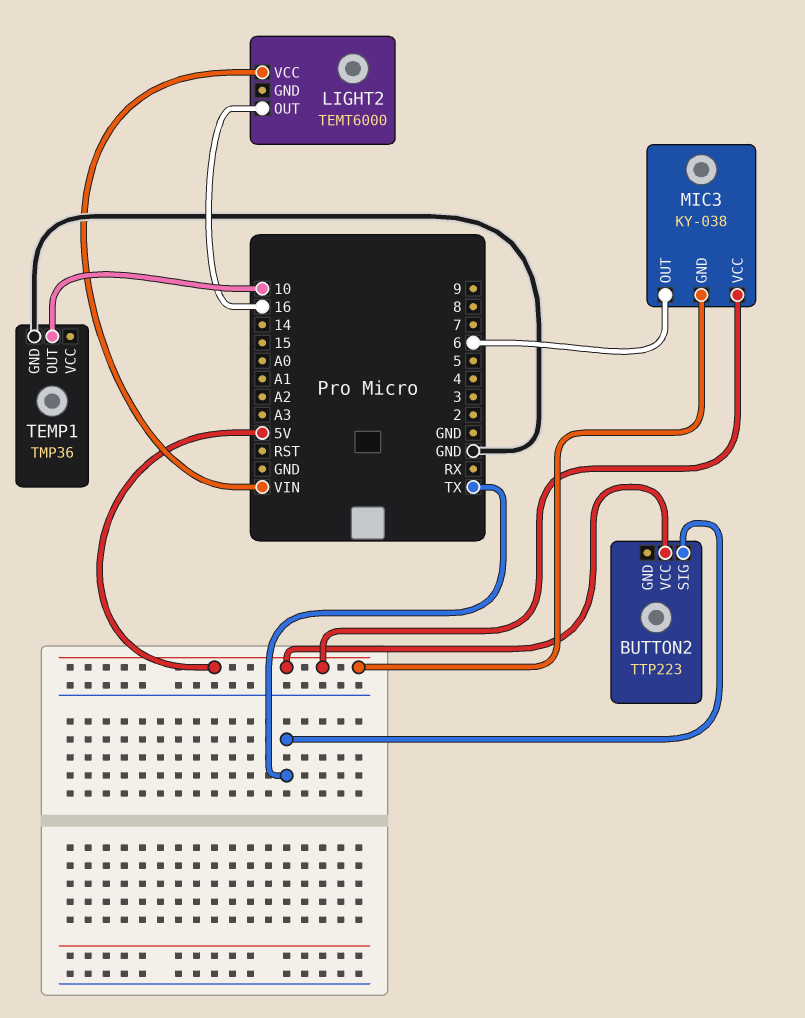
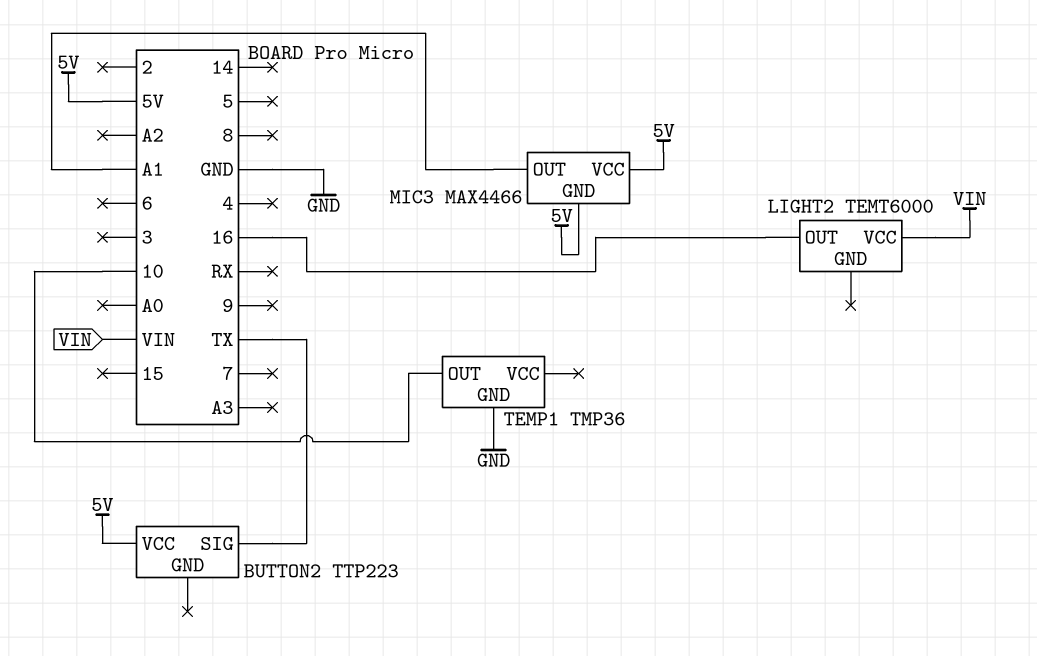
MIC3: KY-038 -> MAX4466
MIC3 pin OUT: 6 -> A1

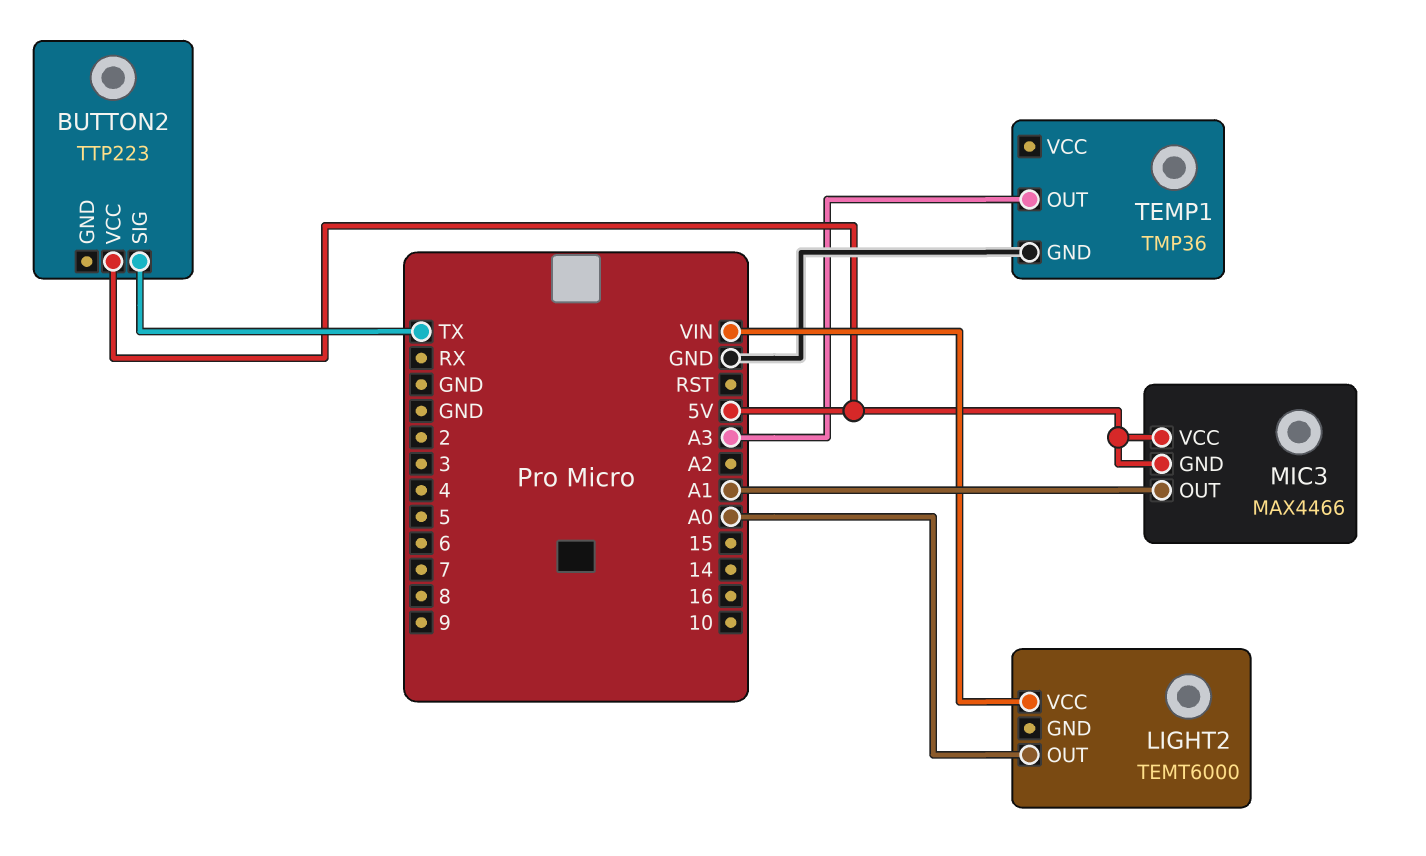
LIGHT2 pin OUT: 16 -> A0
TEMP1 pin OUT: 10 -> A3

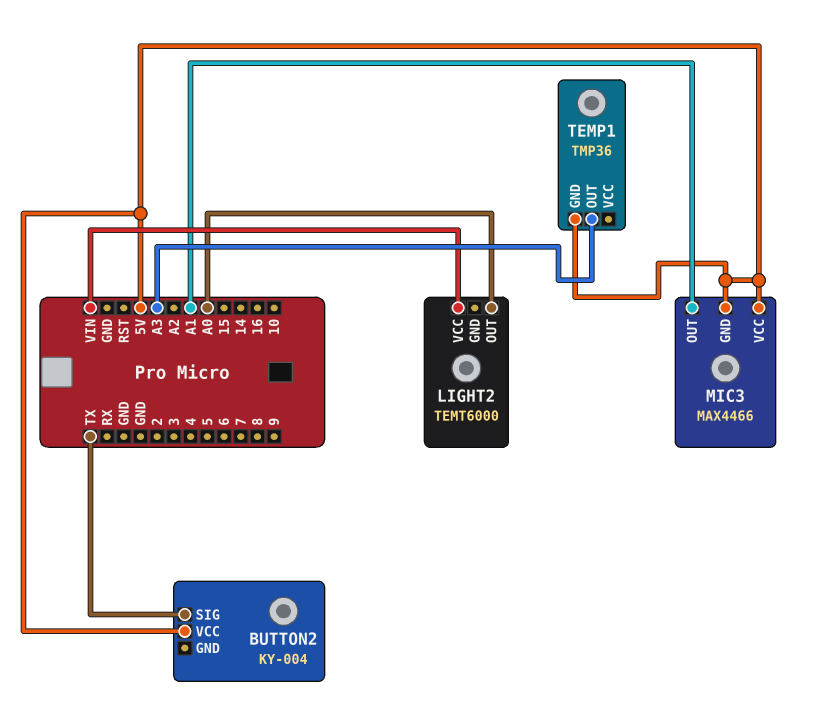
BUTTON2: TTP223 -> KY-004
TEMP1 pin GND: GND -> 5V

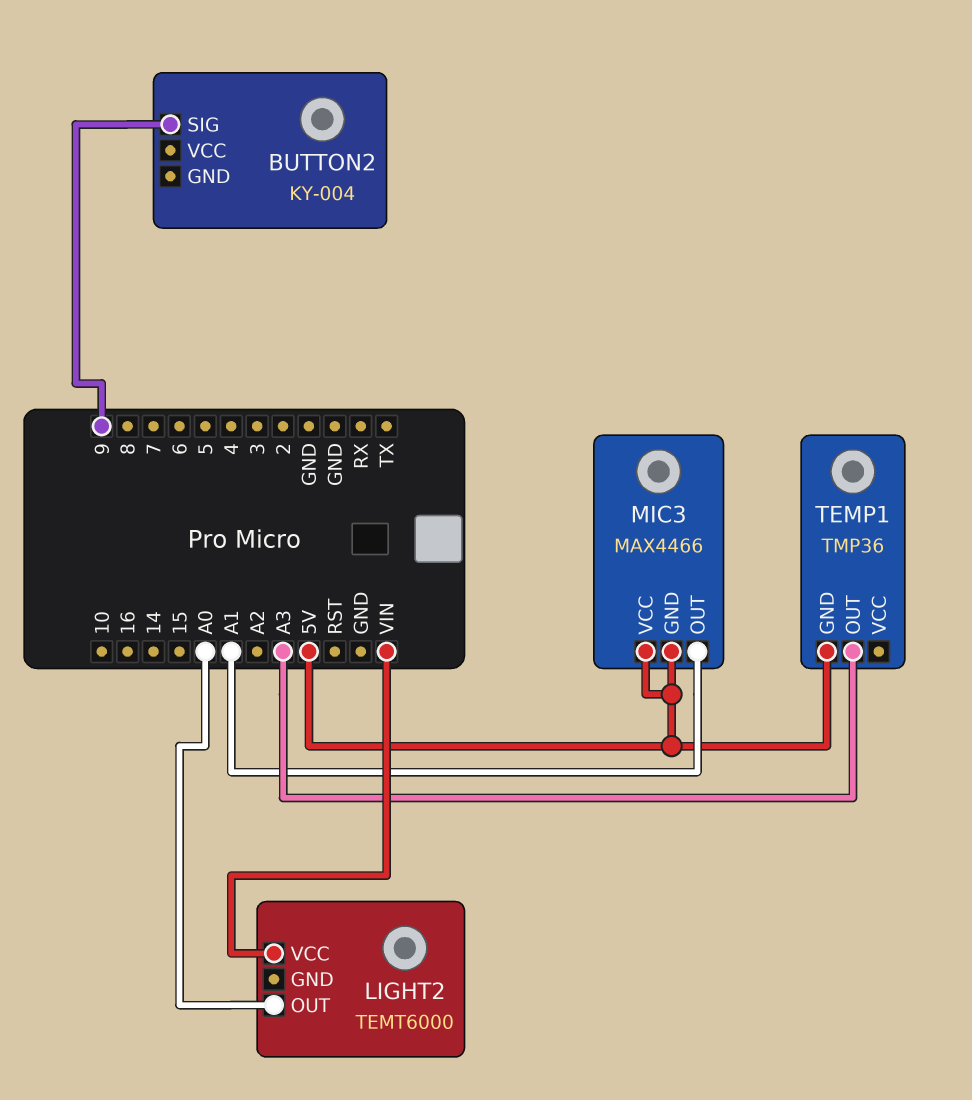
BUTTON2 pin SIG: TX -> 9
BUTTON2 pin VCC: 5V -> none

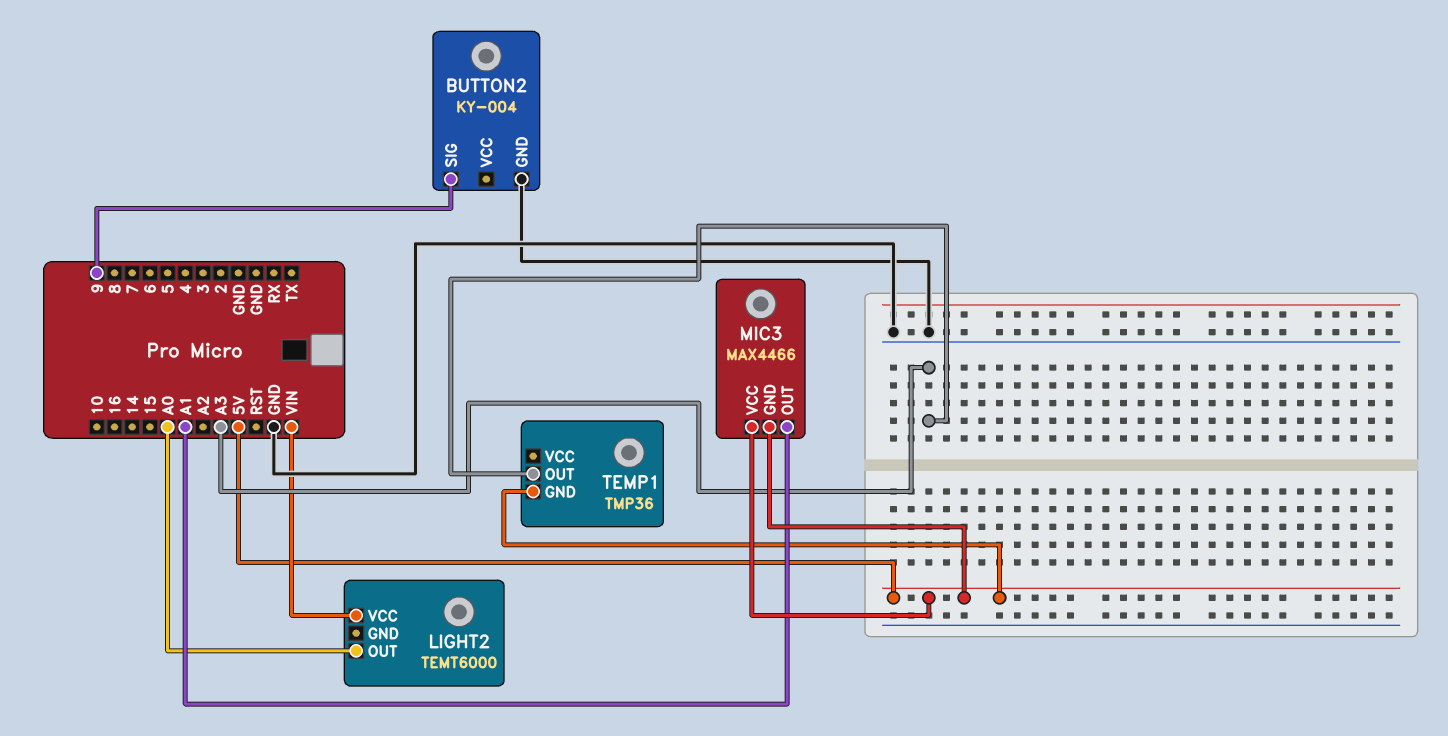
BUTTON2 pin GND: none -> GND

